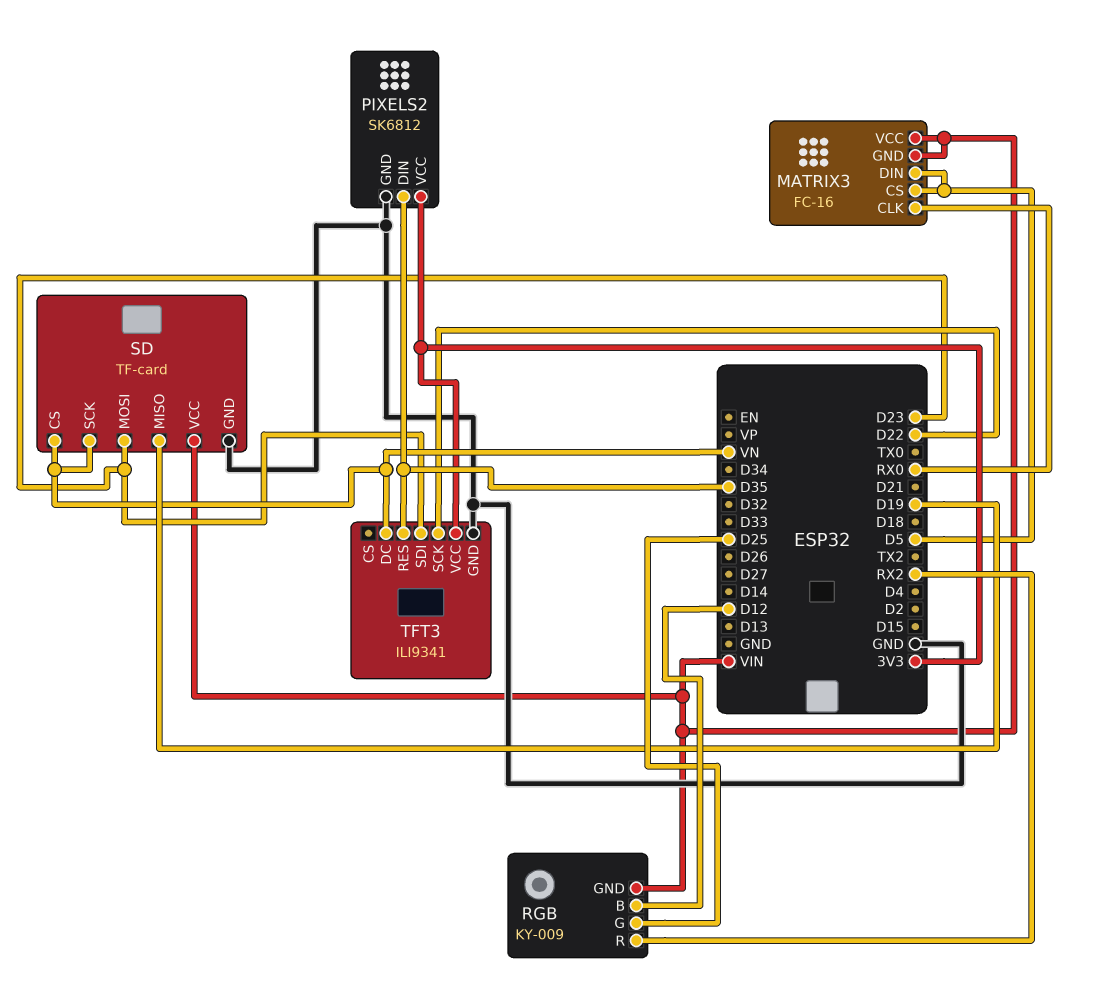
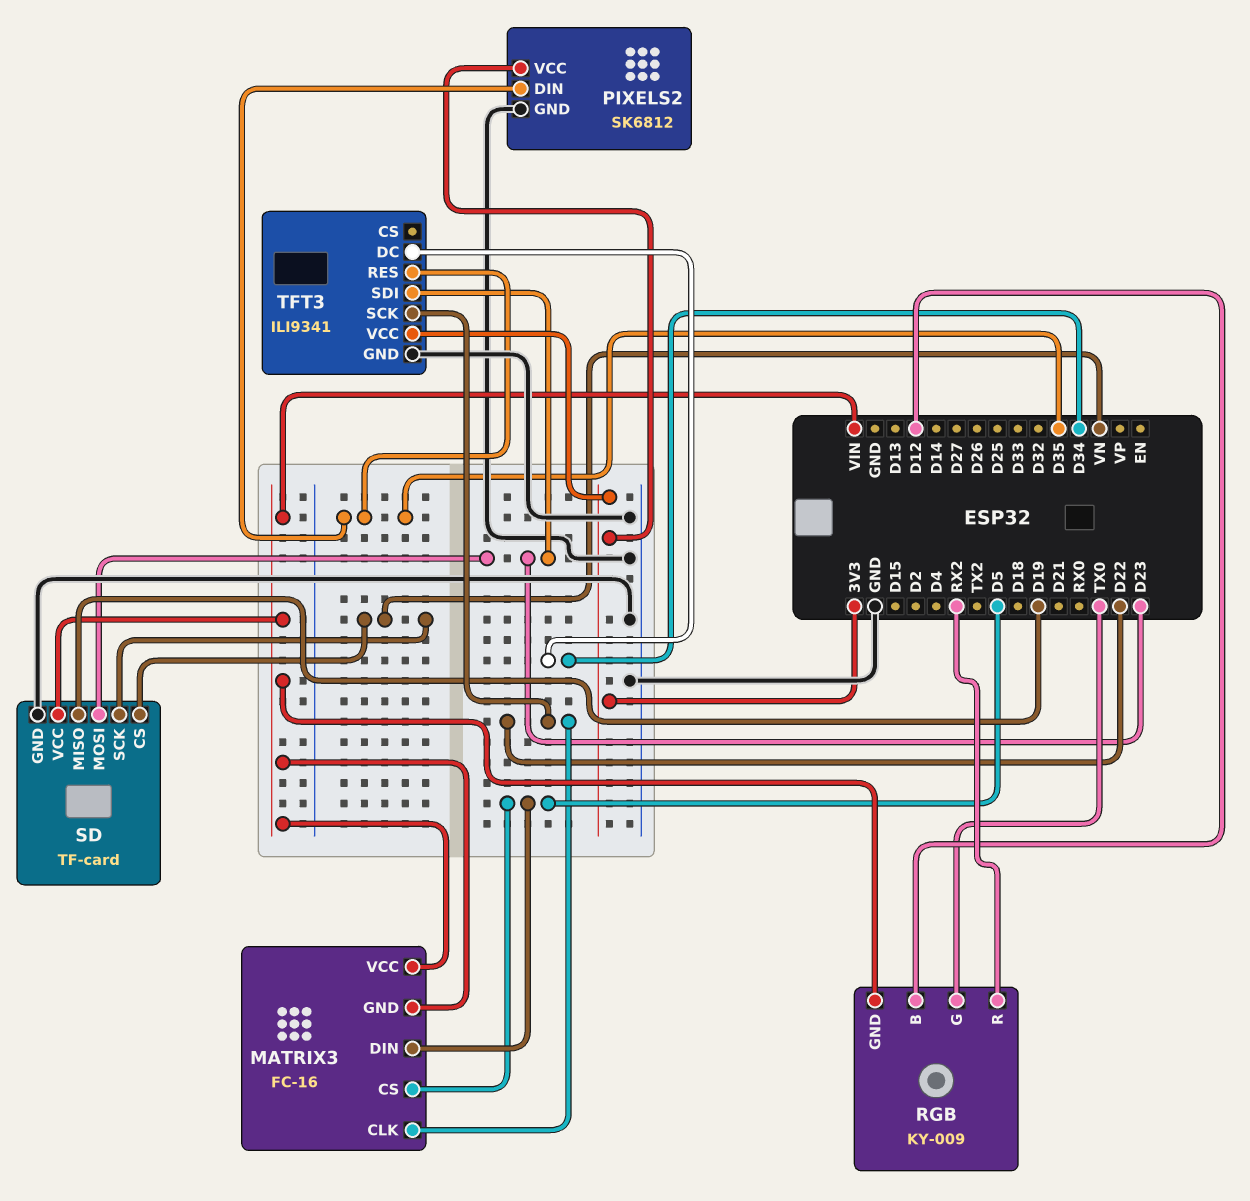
MATRIX3 pin CLK: RX0 -> D22
RGB pin G: D25 -> TX0
TFT3 pin DC: VN -> D34

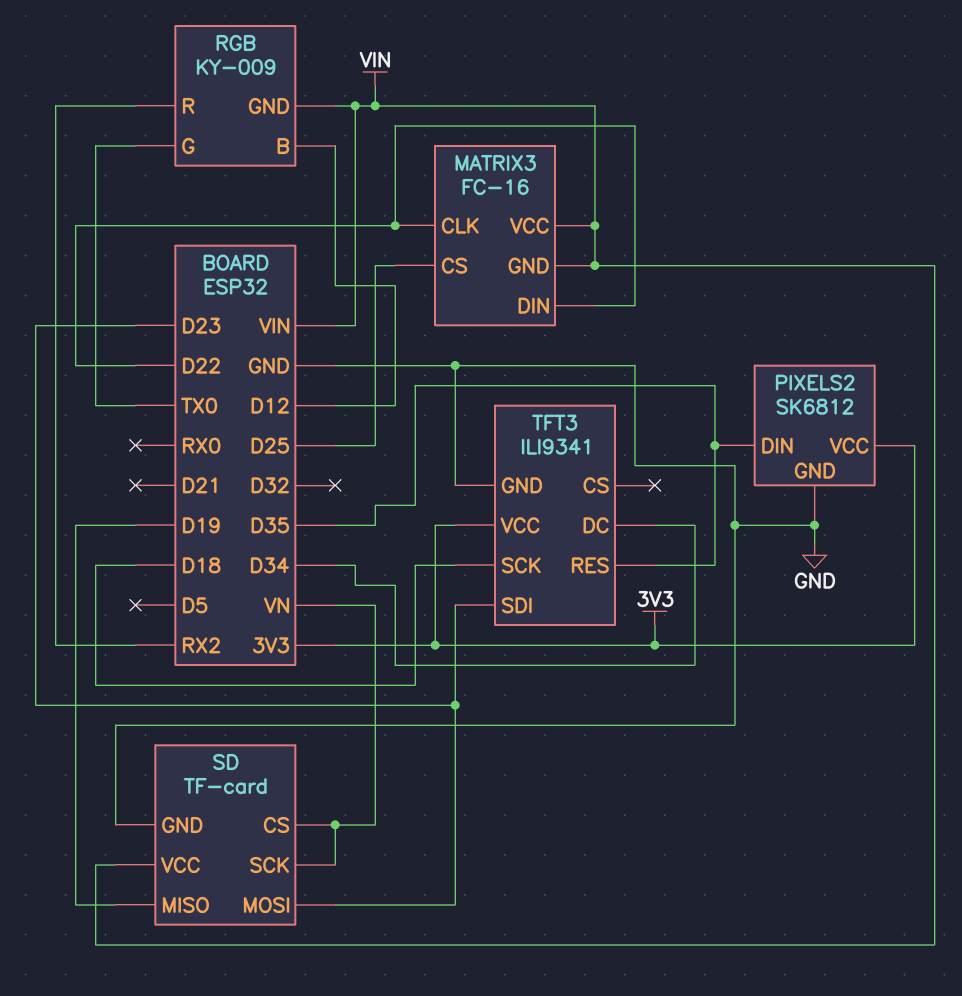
MATRIX3 pin CS: D5 -> D25
MATRIX3 pin DIN: D5 -> D22
TFT3 pin SCK: D22 -> D18

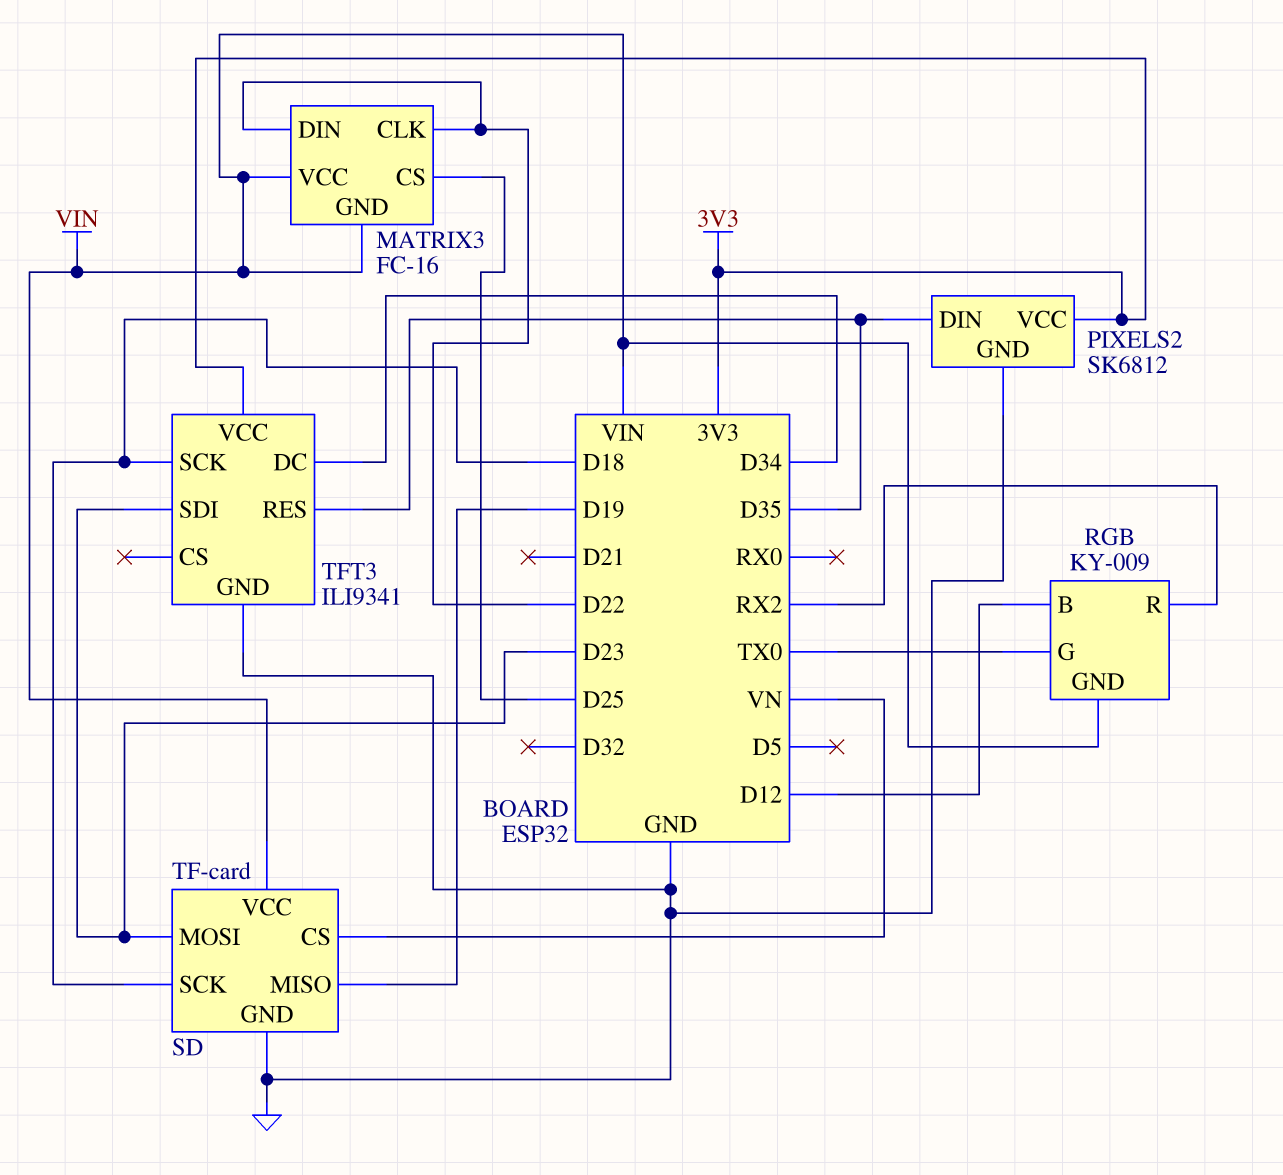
SD pin SCK: VN -> D18

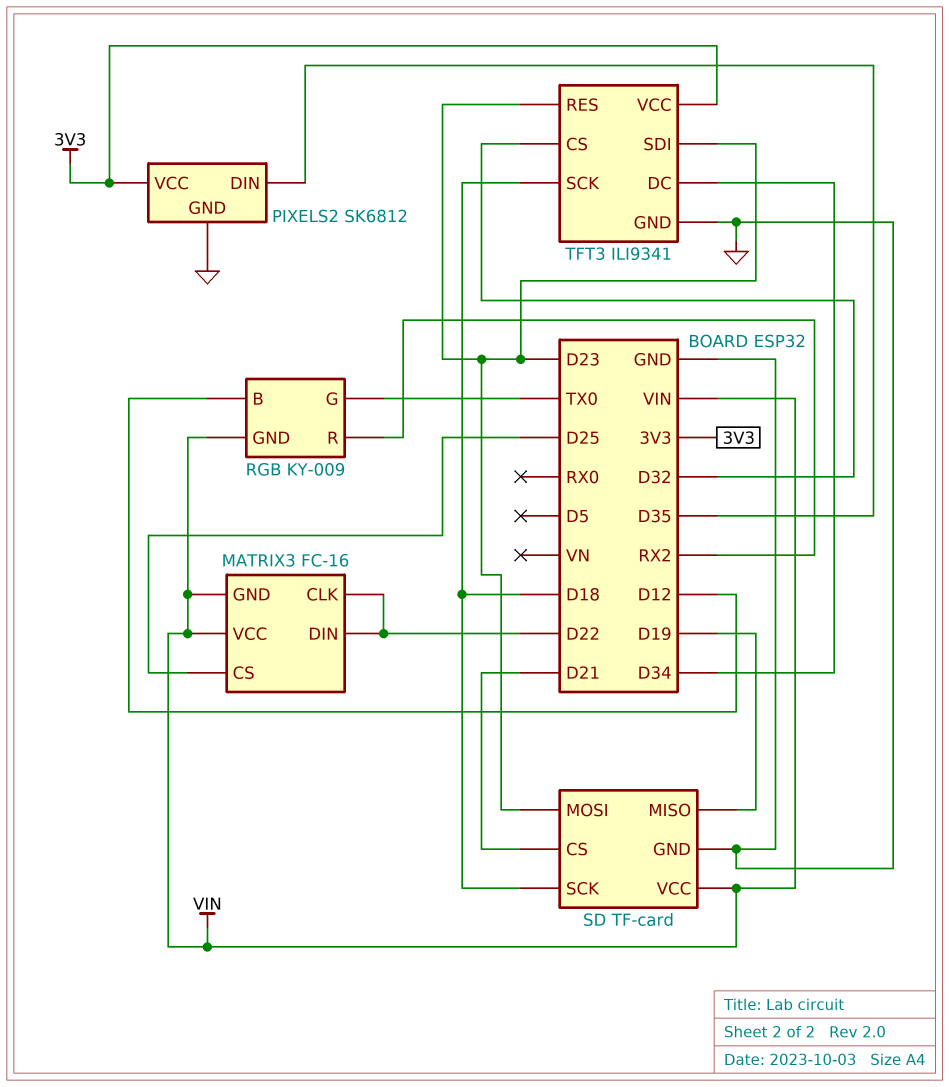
SD pin CS: VN -> D21
TFT3 pin CS: none -> D32
TFT3 pin RES: D35 -> D23

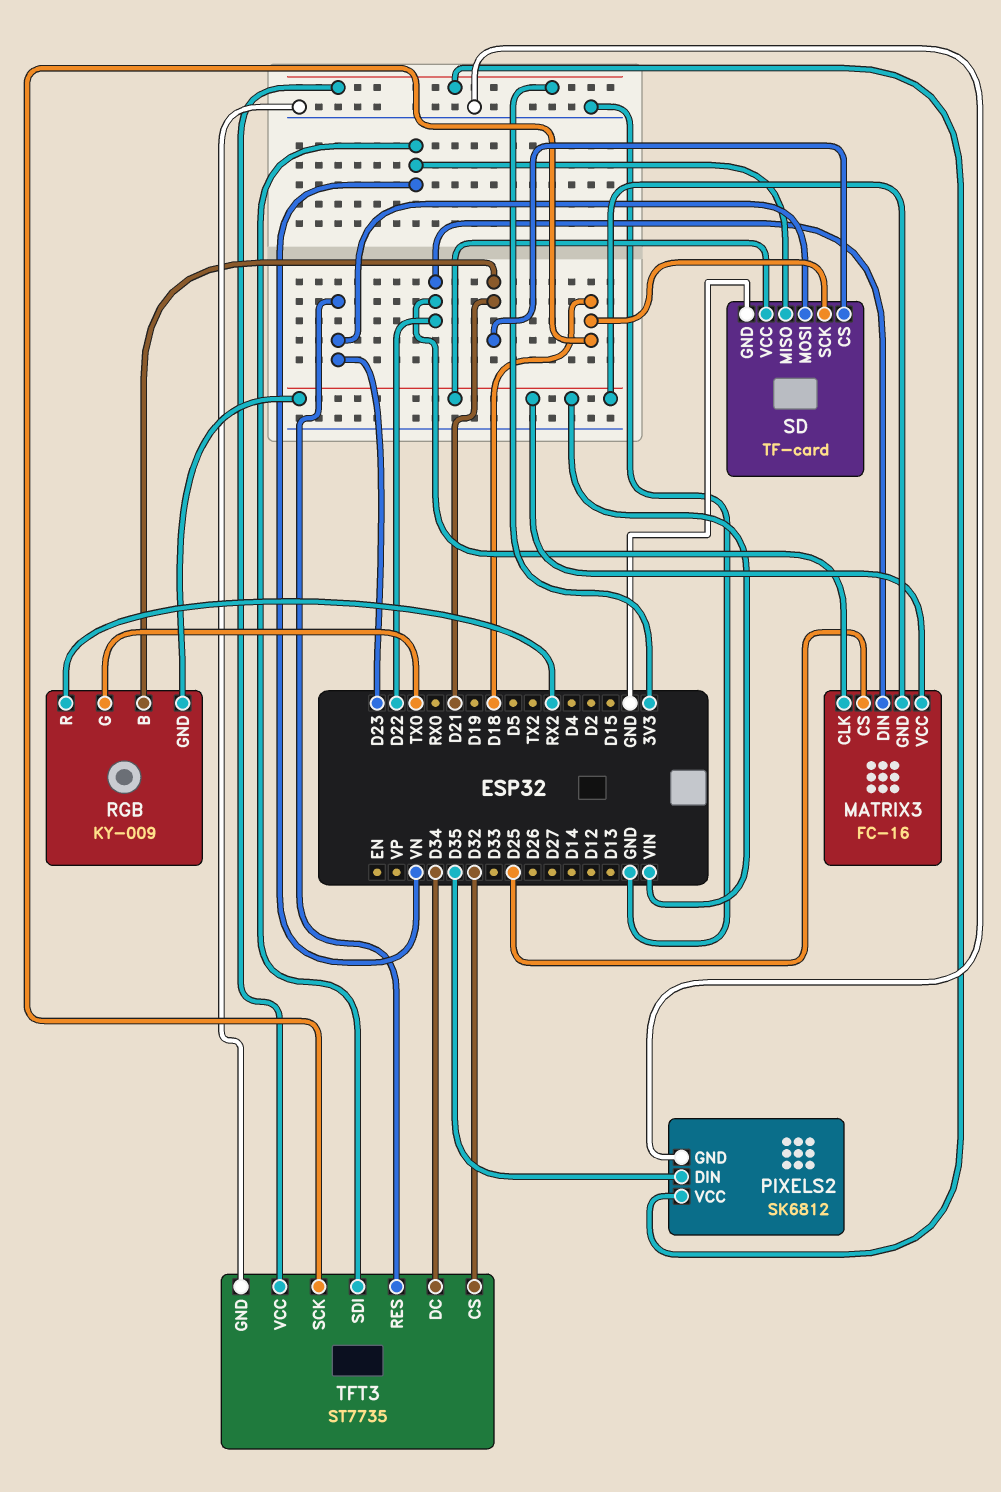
RGB pin B: D12 -> D21
SD pin MISO: D19 -> VN
TFT3: ILI9341 -> ST7735
TFT3 pin SDI: D23 -> VN

